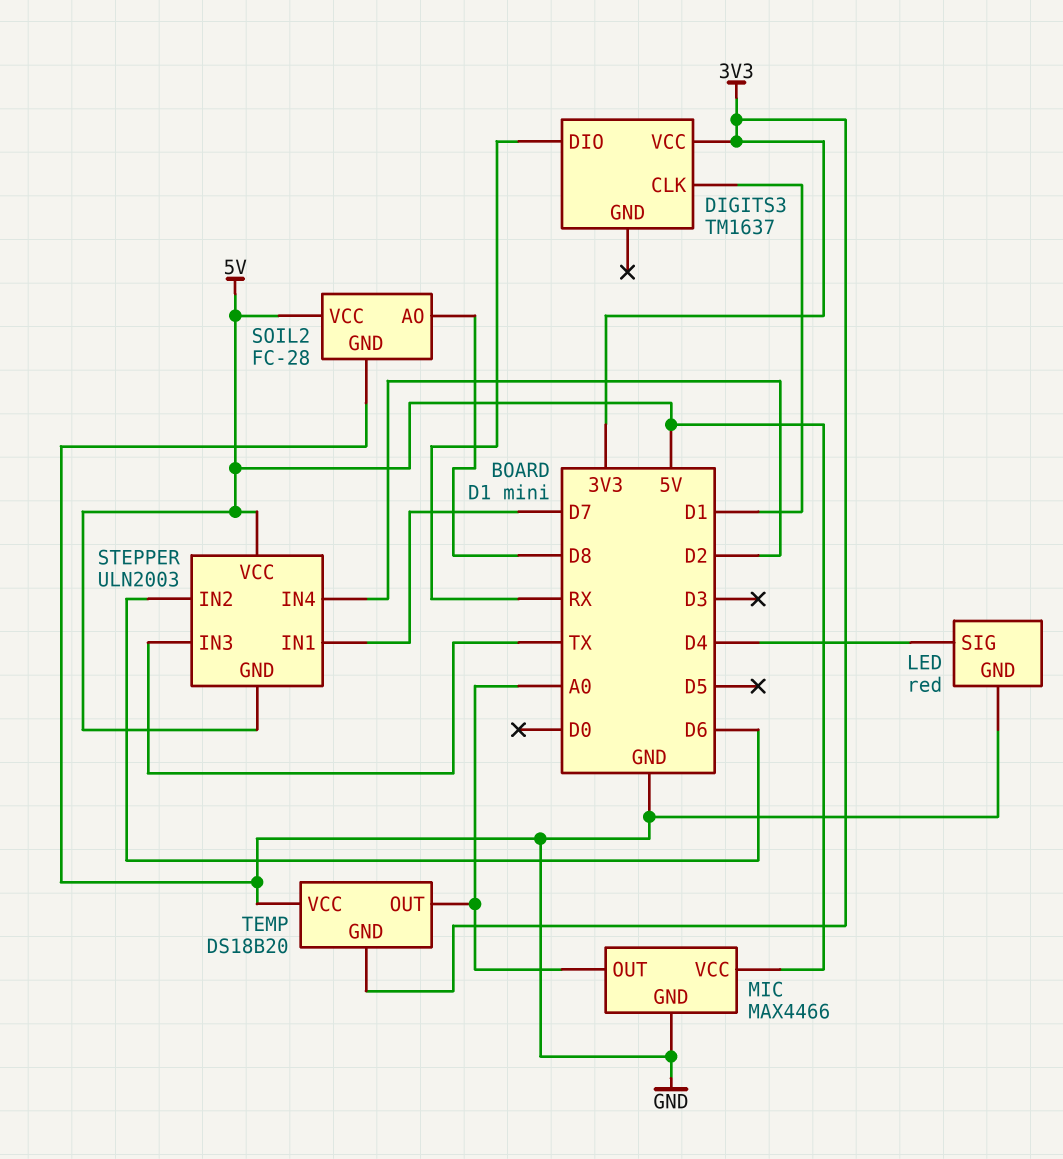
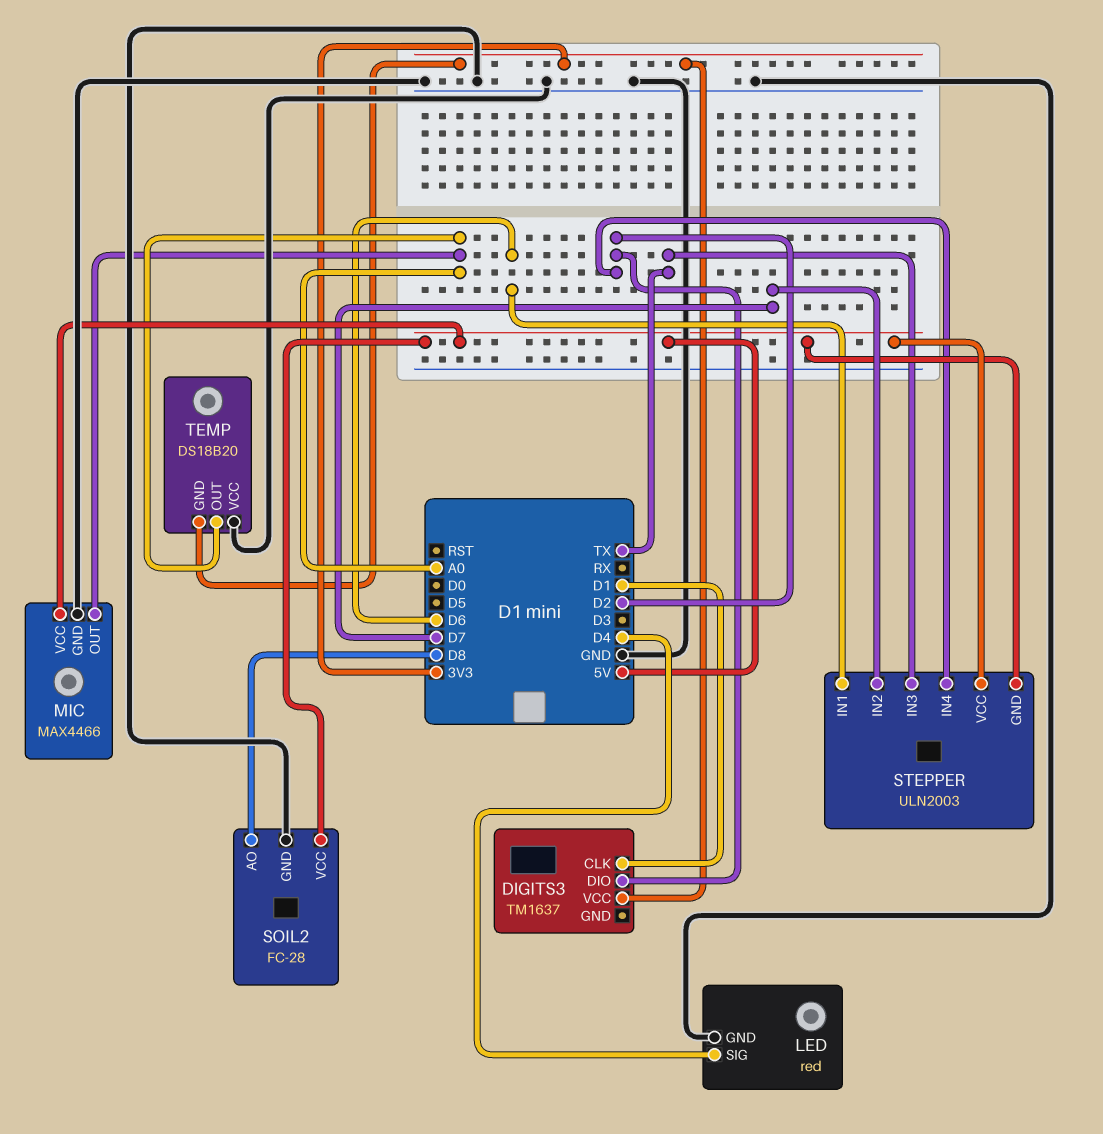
DIGITS3 pin DIO: RX -> D2
STEPPER pin IN1: D7 -> D6
STEPPER pin IN2: D6 -> D7

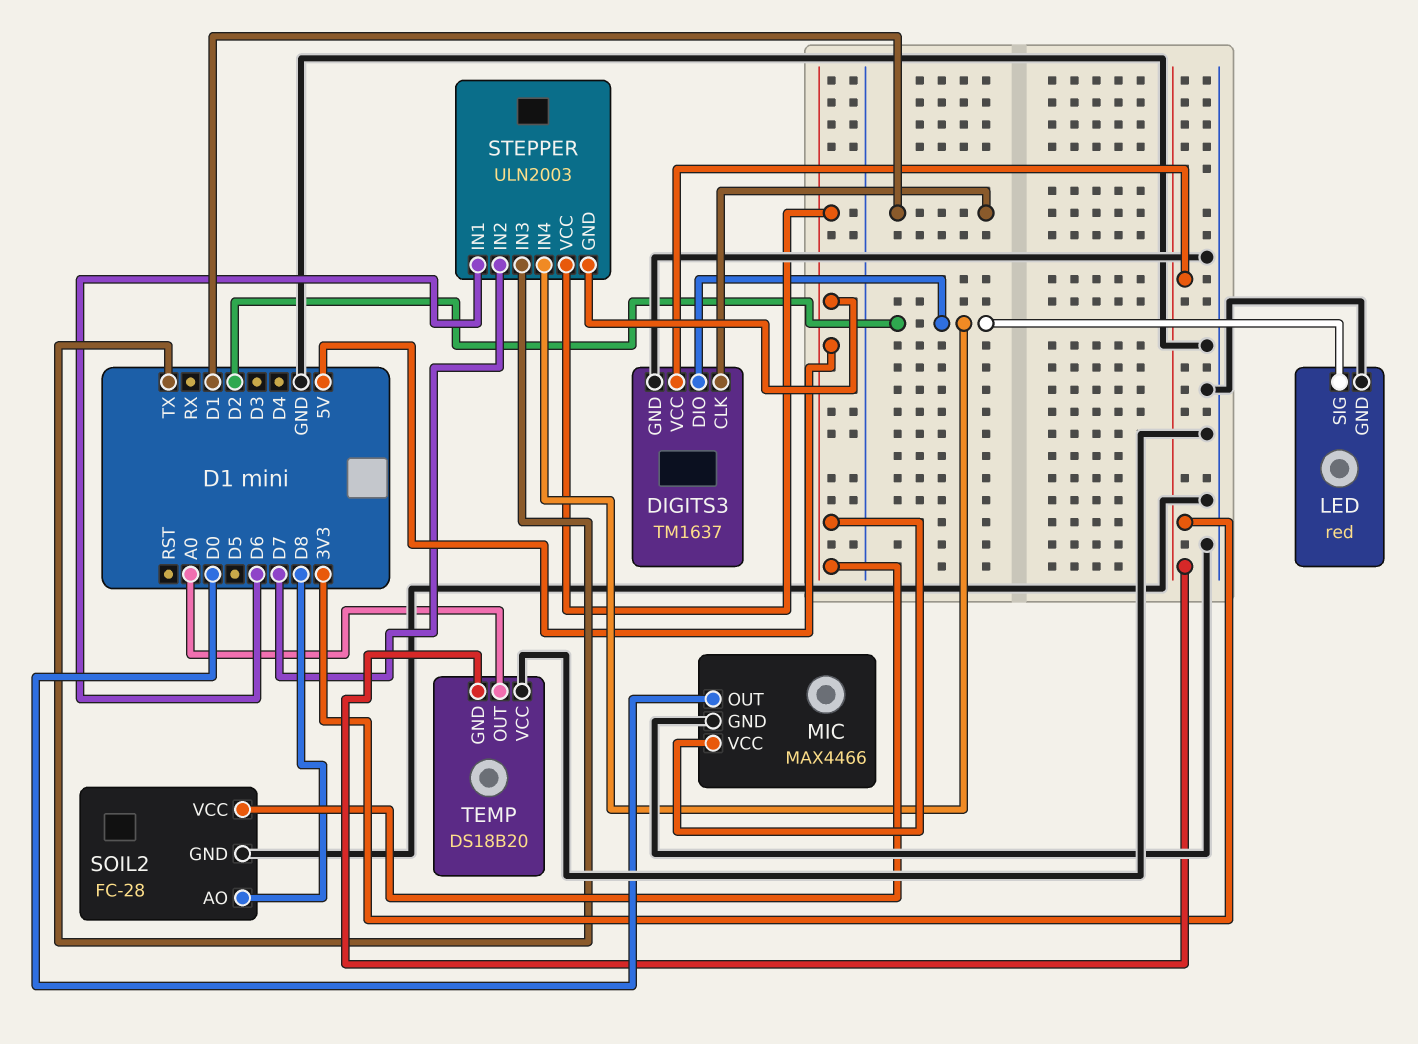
DIGITS3 pin GND: none -> GND
LED pin SIG: D4 -> D2
MIC pin OUT: A0 -> D0

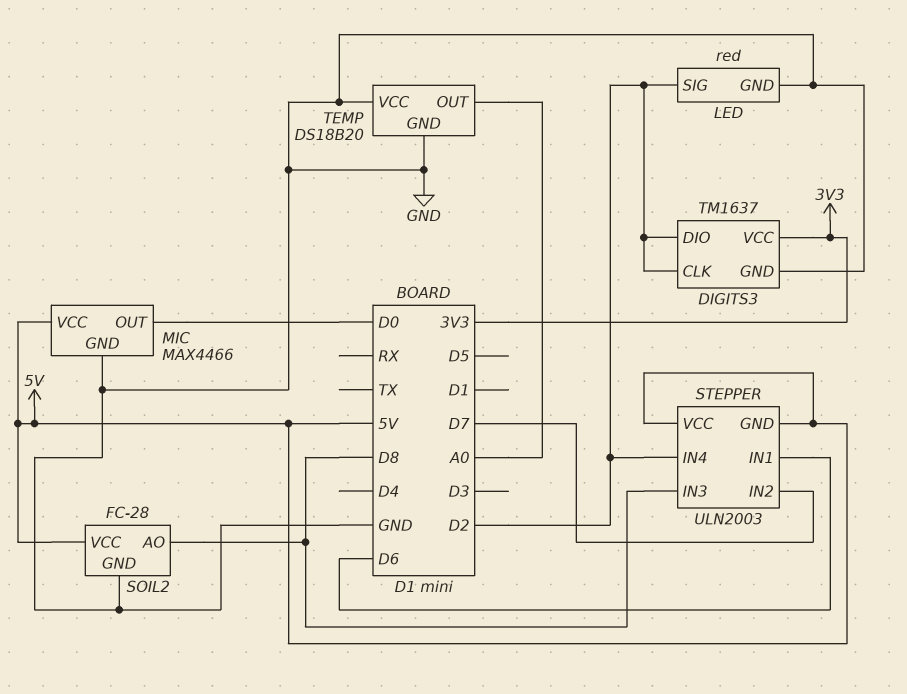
DIGITS3 pin CLK: D1 -> D2
STEPPER pin IN3: TX -> D8
TEMP pin GND: 3V3 -> GND

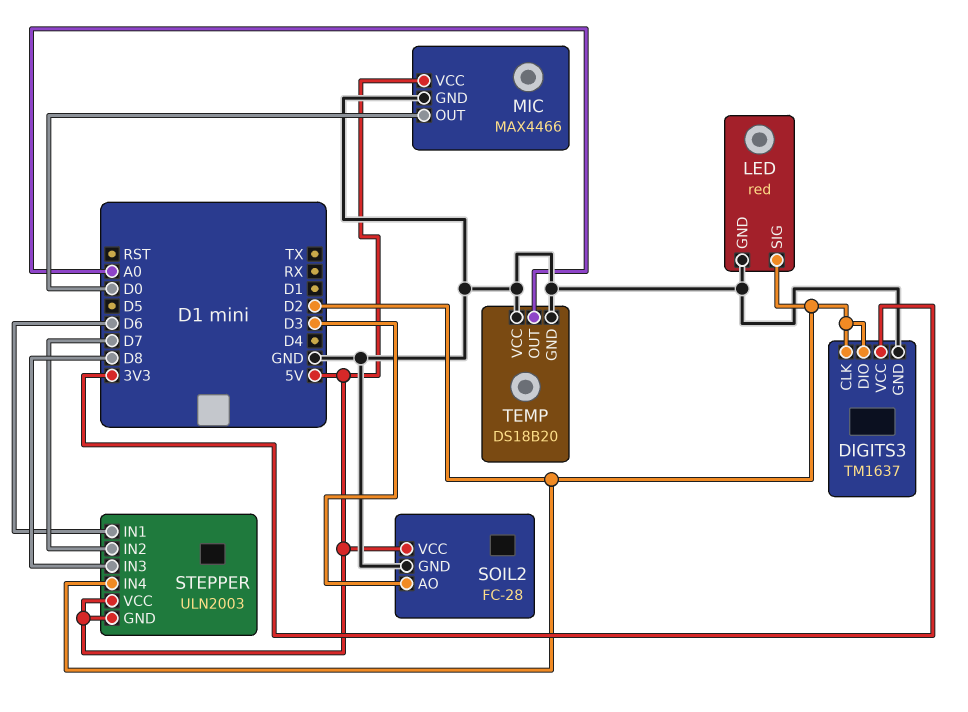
SOIL2 pin AO: D8 -> D3

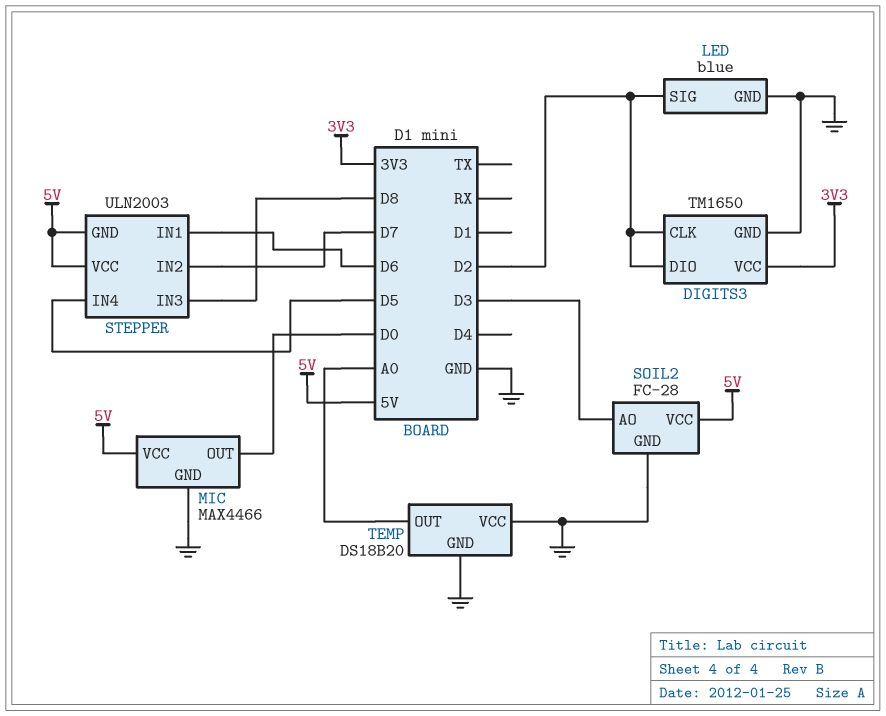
DIGITS3: TM1637 -> TM1650
LED: red -> blue
STEPPER pin IN4: D2 -> D5

